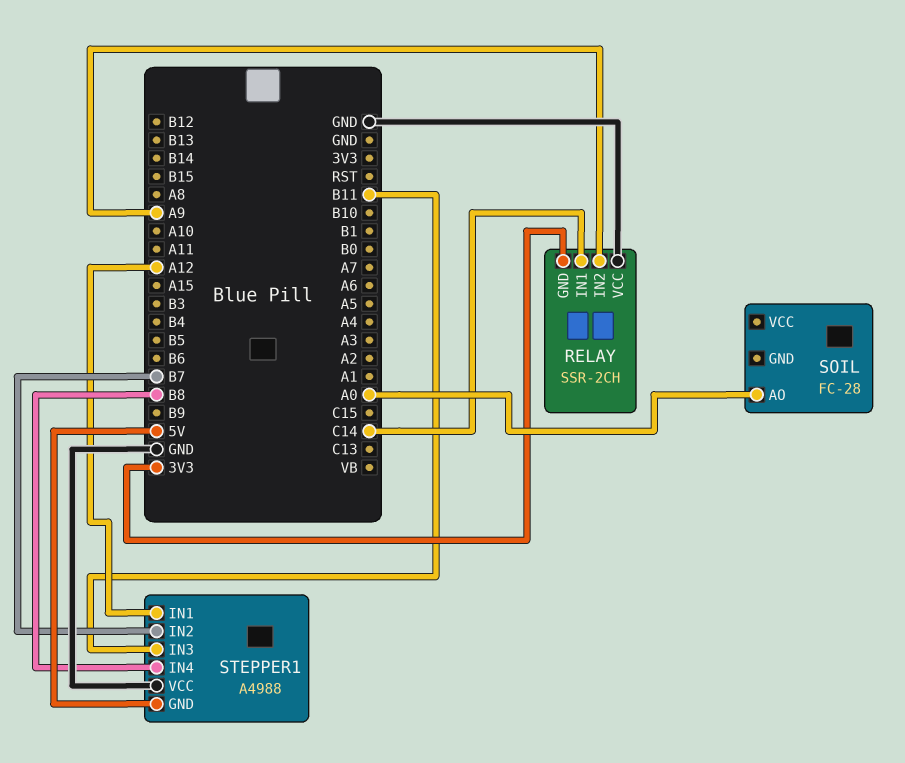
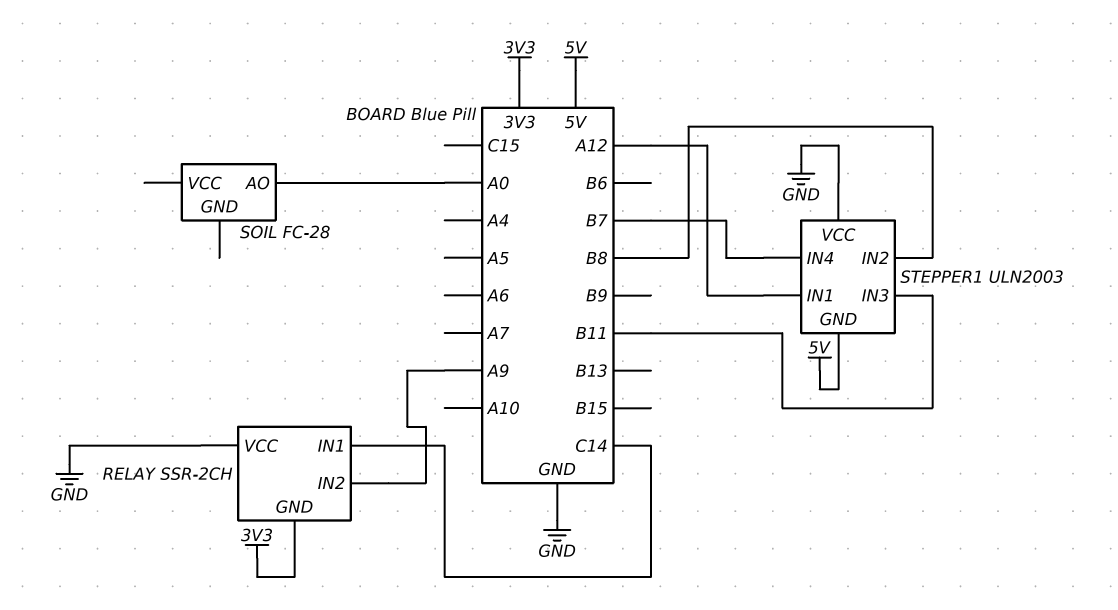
STEPPER1: A4988 -> ULN2003
STEPPER1 pin IN2: B7 -> B8
STEPPER1 pin IN4: B8 -> B7

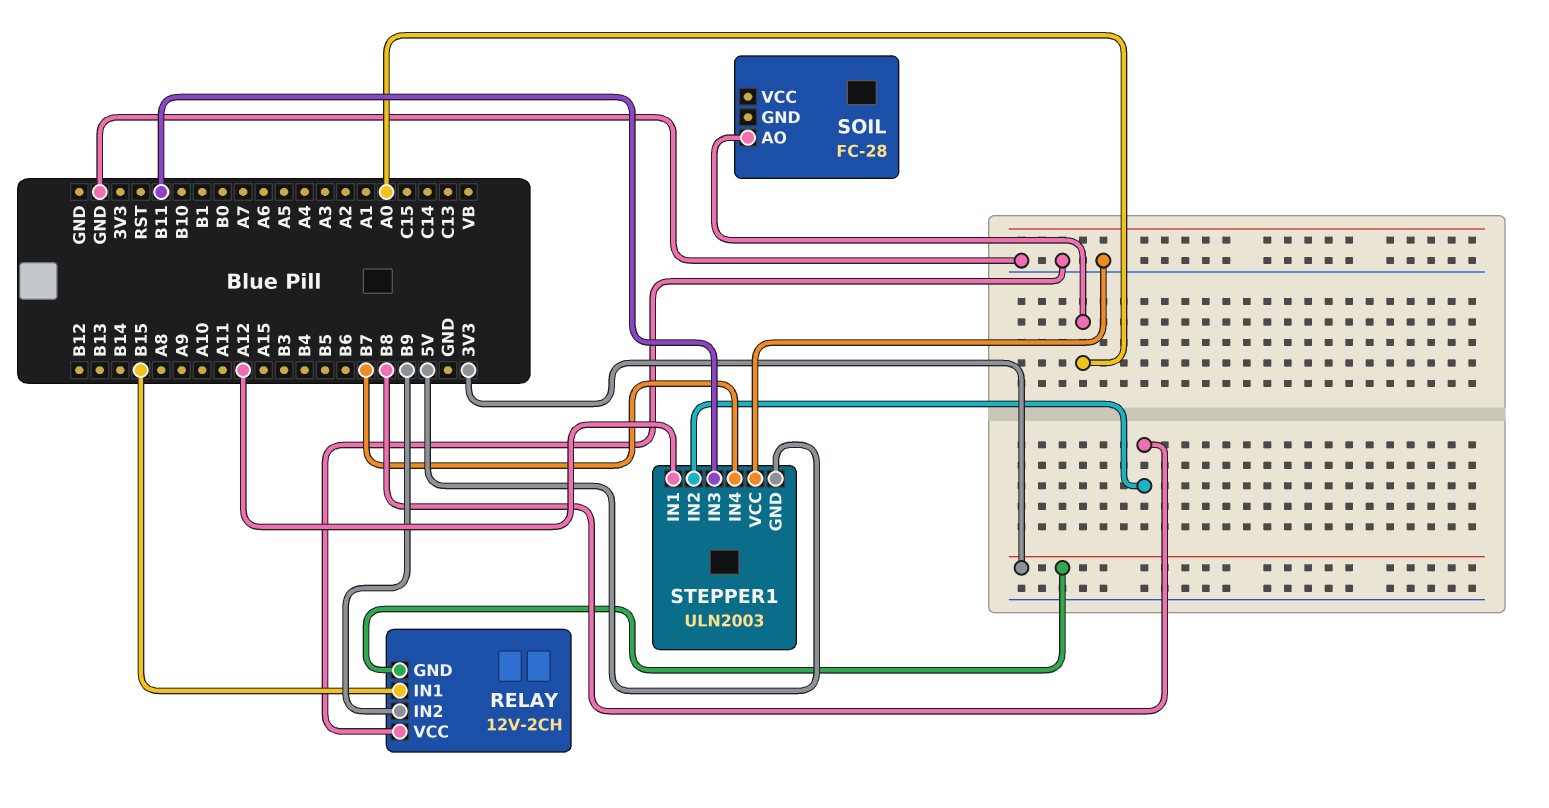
RELAY: SSR-2CH -> 12V-2CH
RELAY pin IN1: C14 -> B15
RELAY pin IN2: A9 -> B9

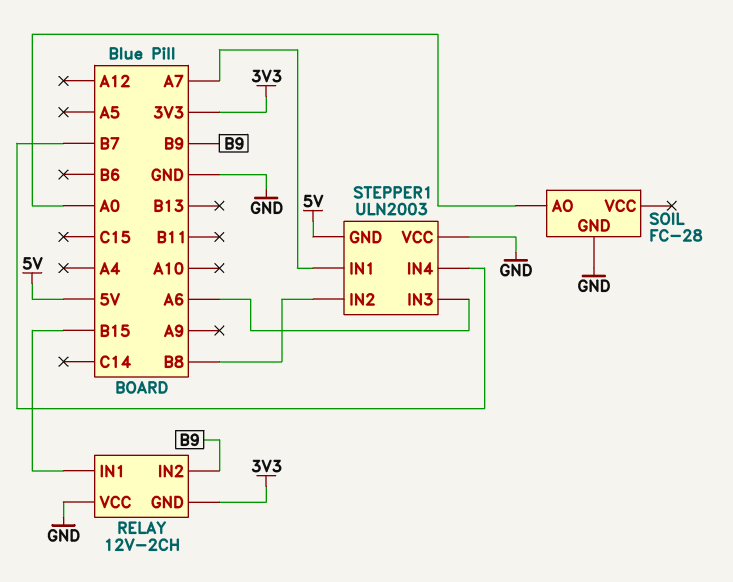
SOIL pin GND: none -> GND
STEPPER1 pin IN1: A12 -> A7
STEPPER1 pin IN3: B11 -> A6

